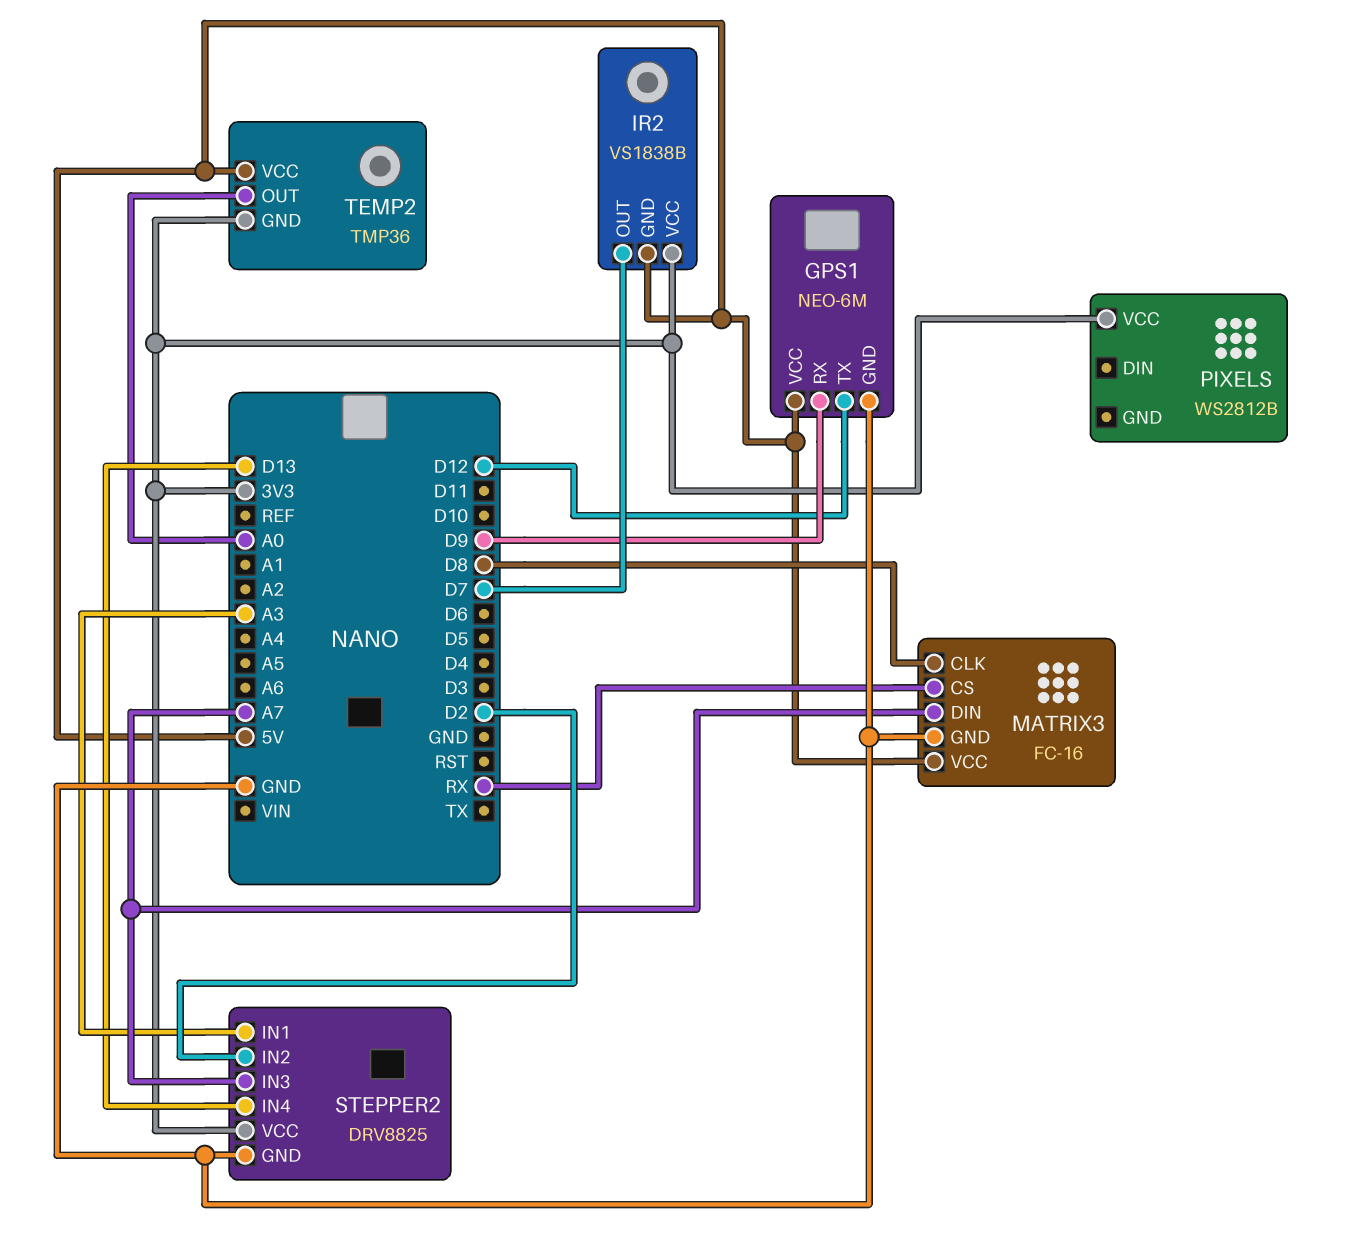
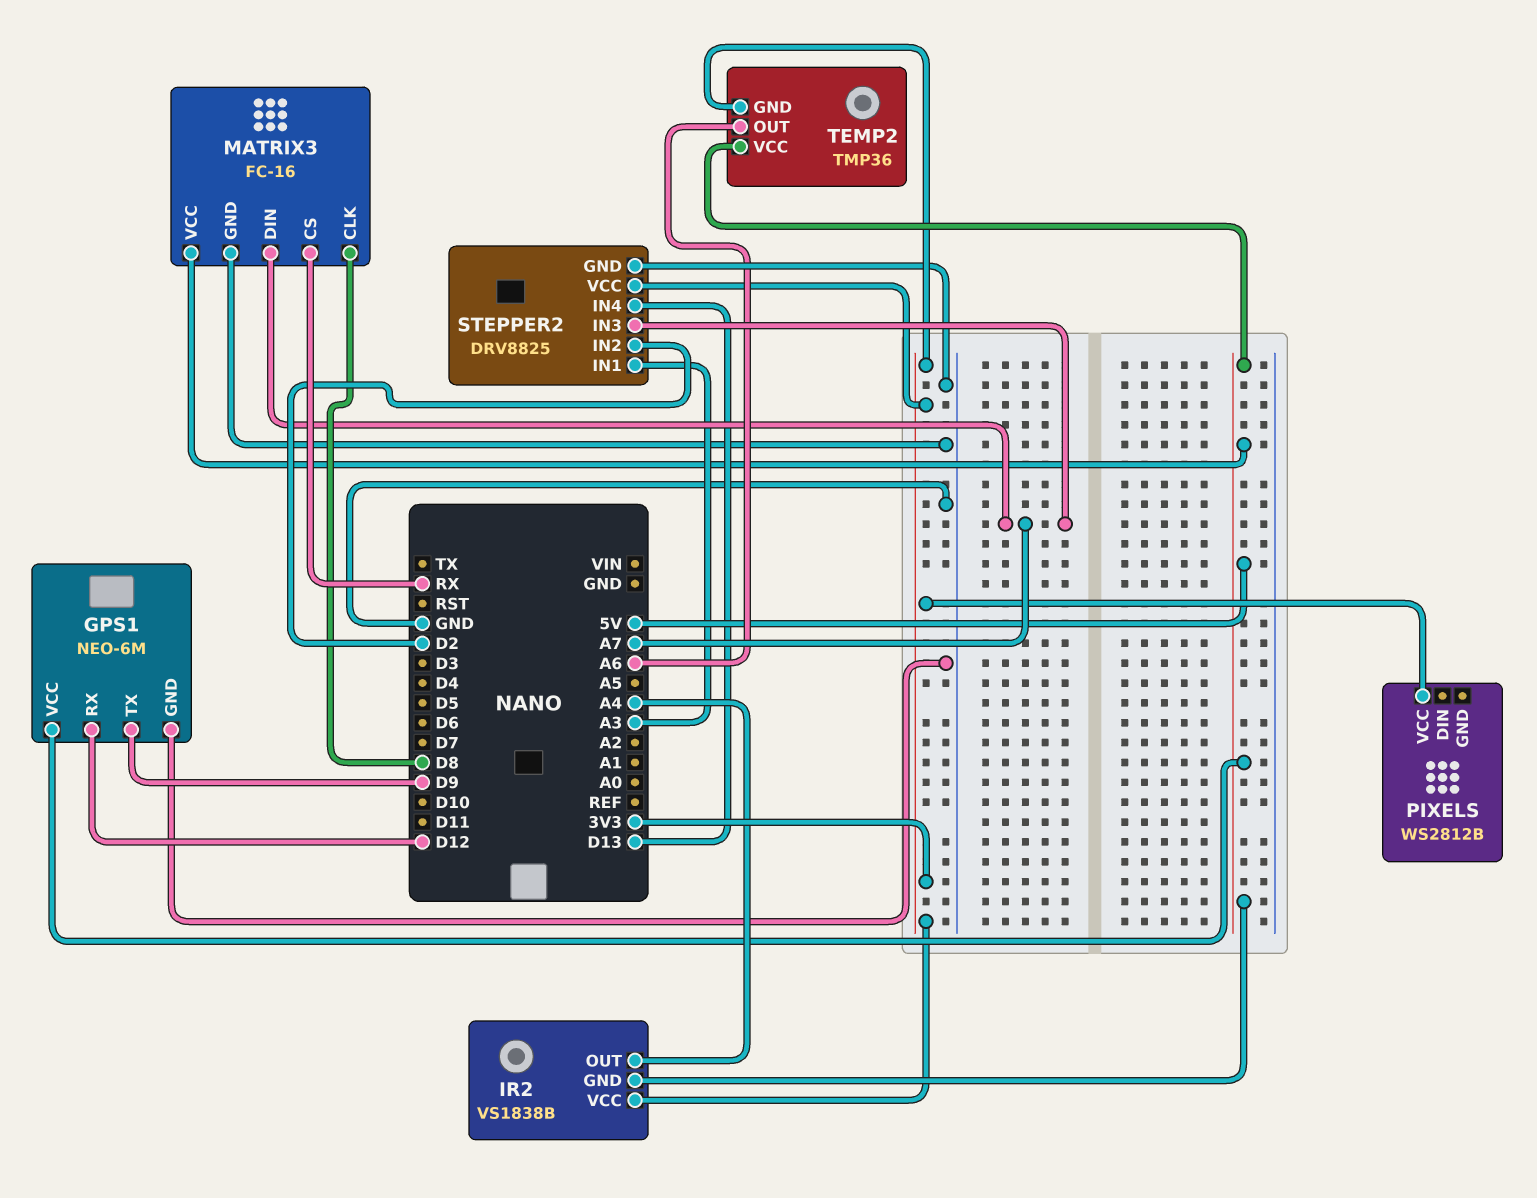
GPS1 pin RX: D9 -> D12
GPS1 pin TX: D12 -> D9
IR2 pin OUT: D7 -> A4
TEMP2 pin OUT: A0 -> A6

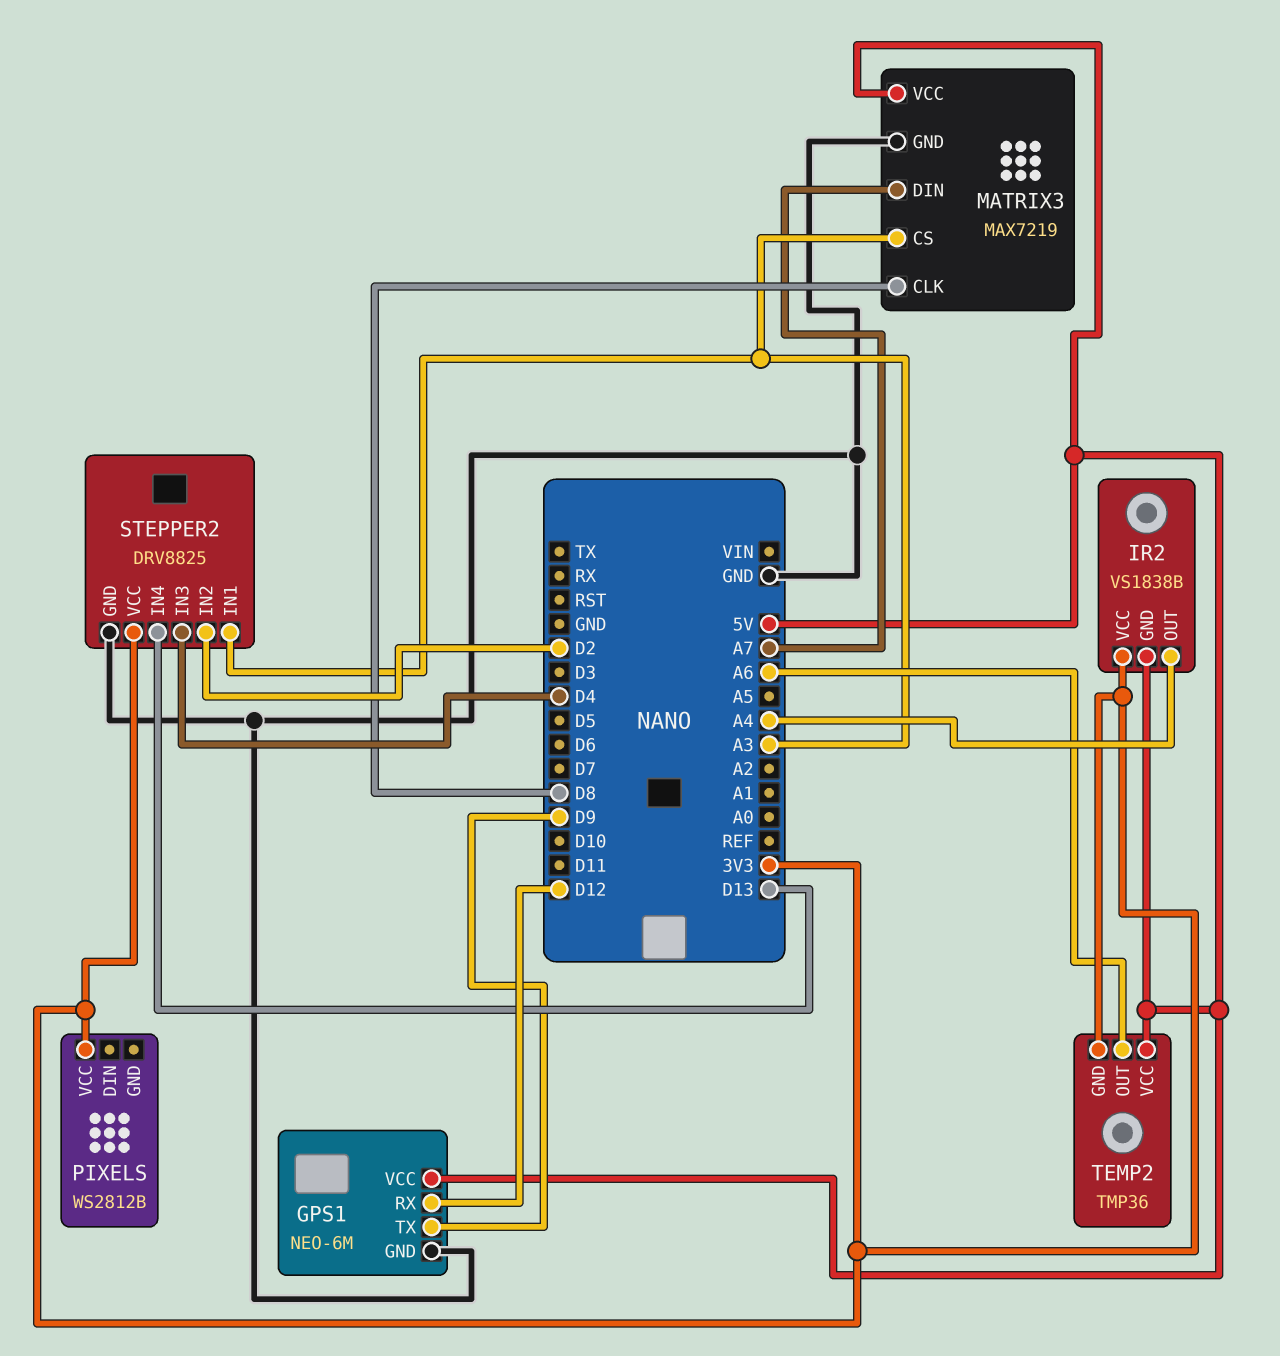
MATRIX3: FC-16 -> MAX7219
MATRIX3 pin CS: RX -> A3
STEPPER2 pin IN3: A7 -> D4

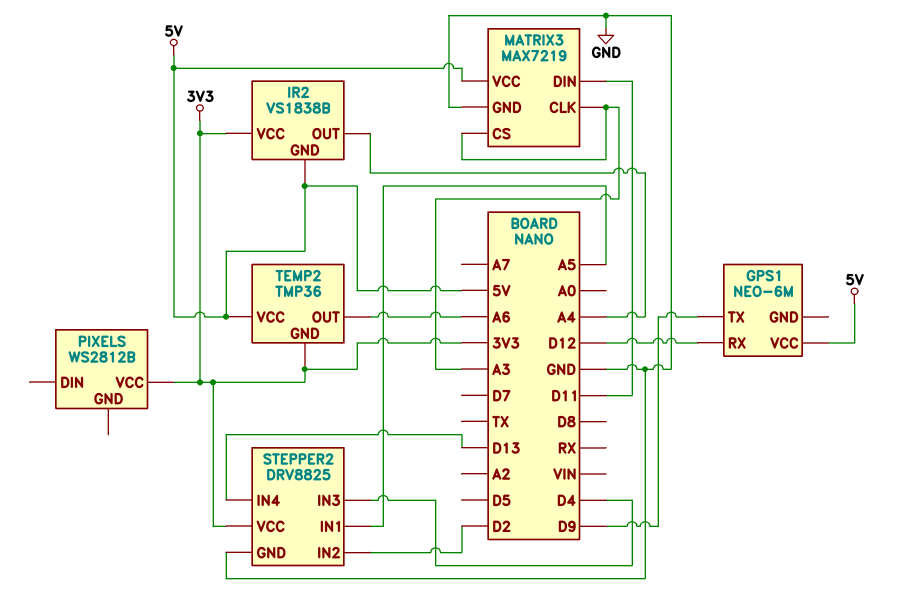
GPS1 pin GND: GND -> none
MATRIX3 pin CLK: D8 -> A3
MATRIX3 pin DIN: A7 -> D11
STEPPER2 pin IN1: A3 -> A5

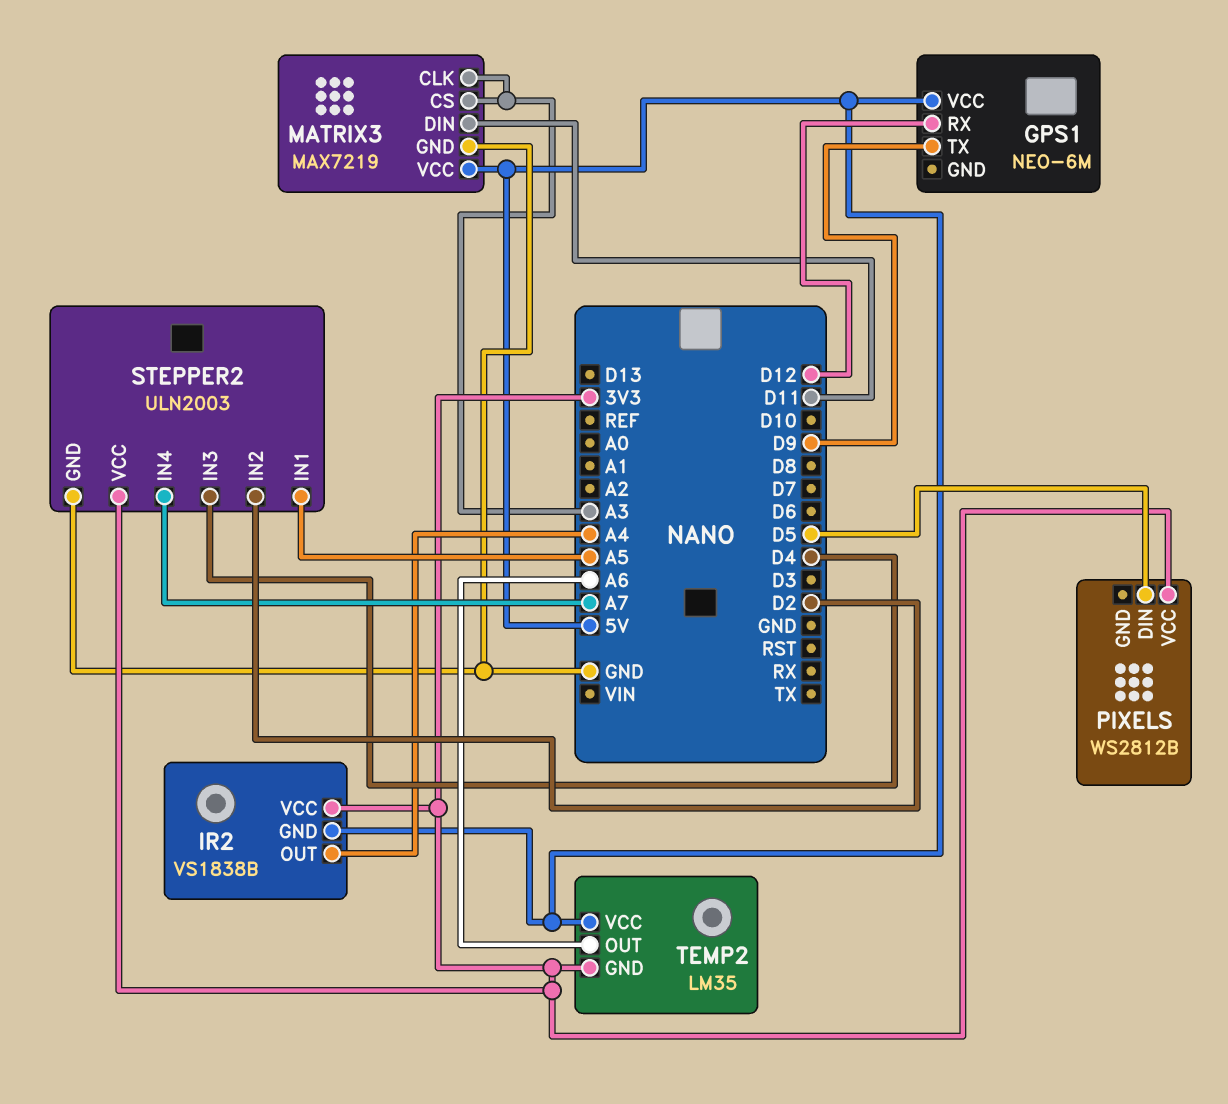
PIXELS pin DIN: none -> D5
STEPPER2: DRV8825 -> ULN2003
STEPPER2 pin IN4: D13 -> A7
TEMP2: TMP36 -> LM35

